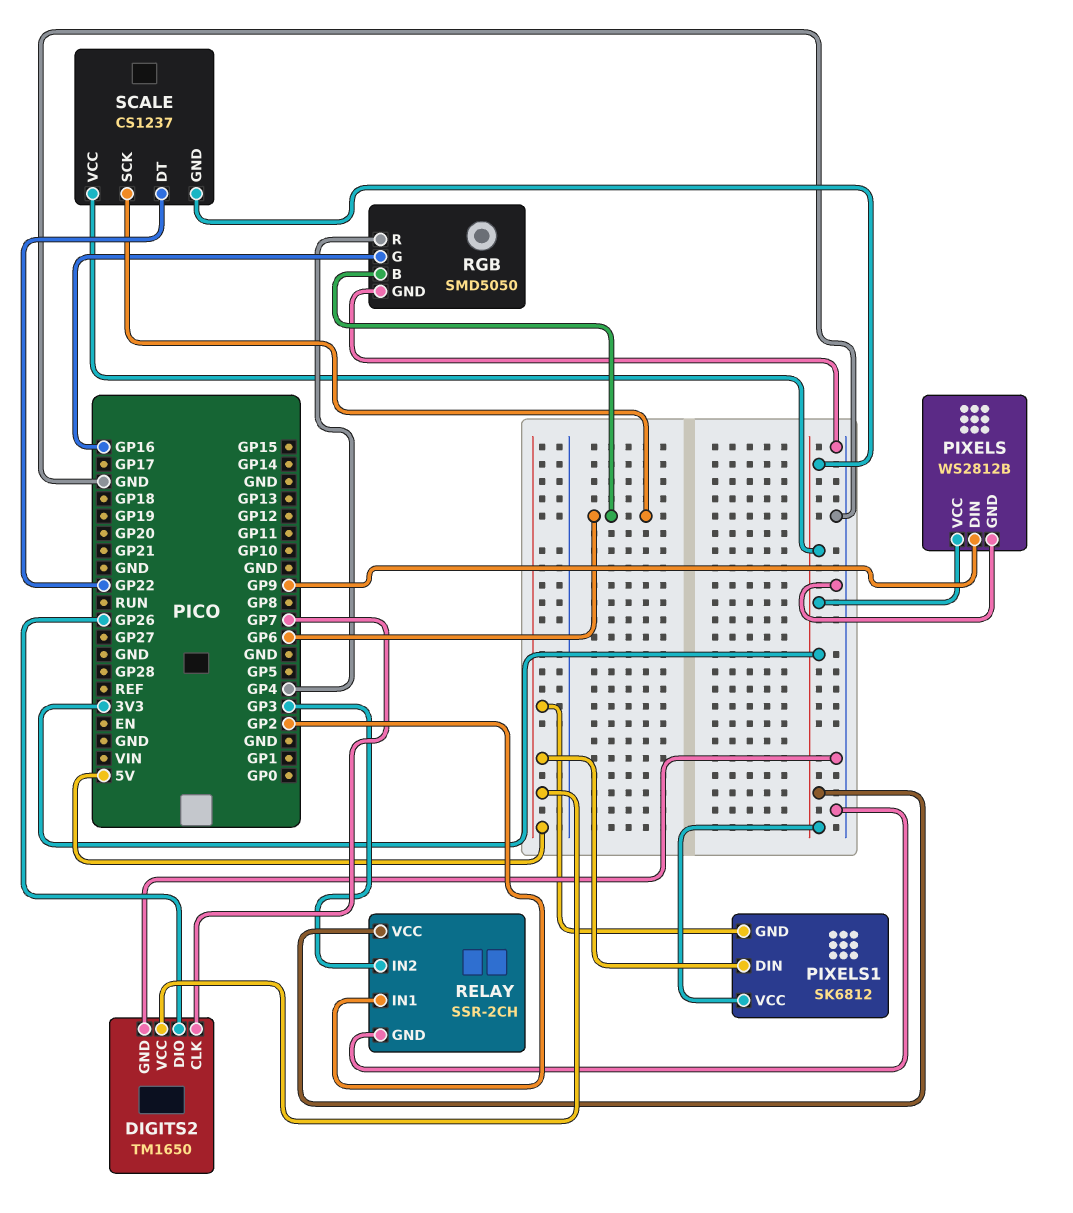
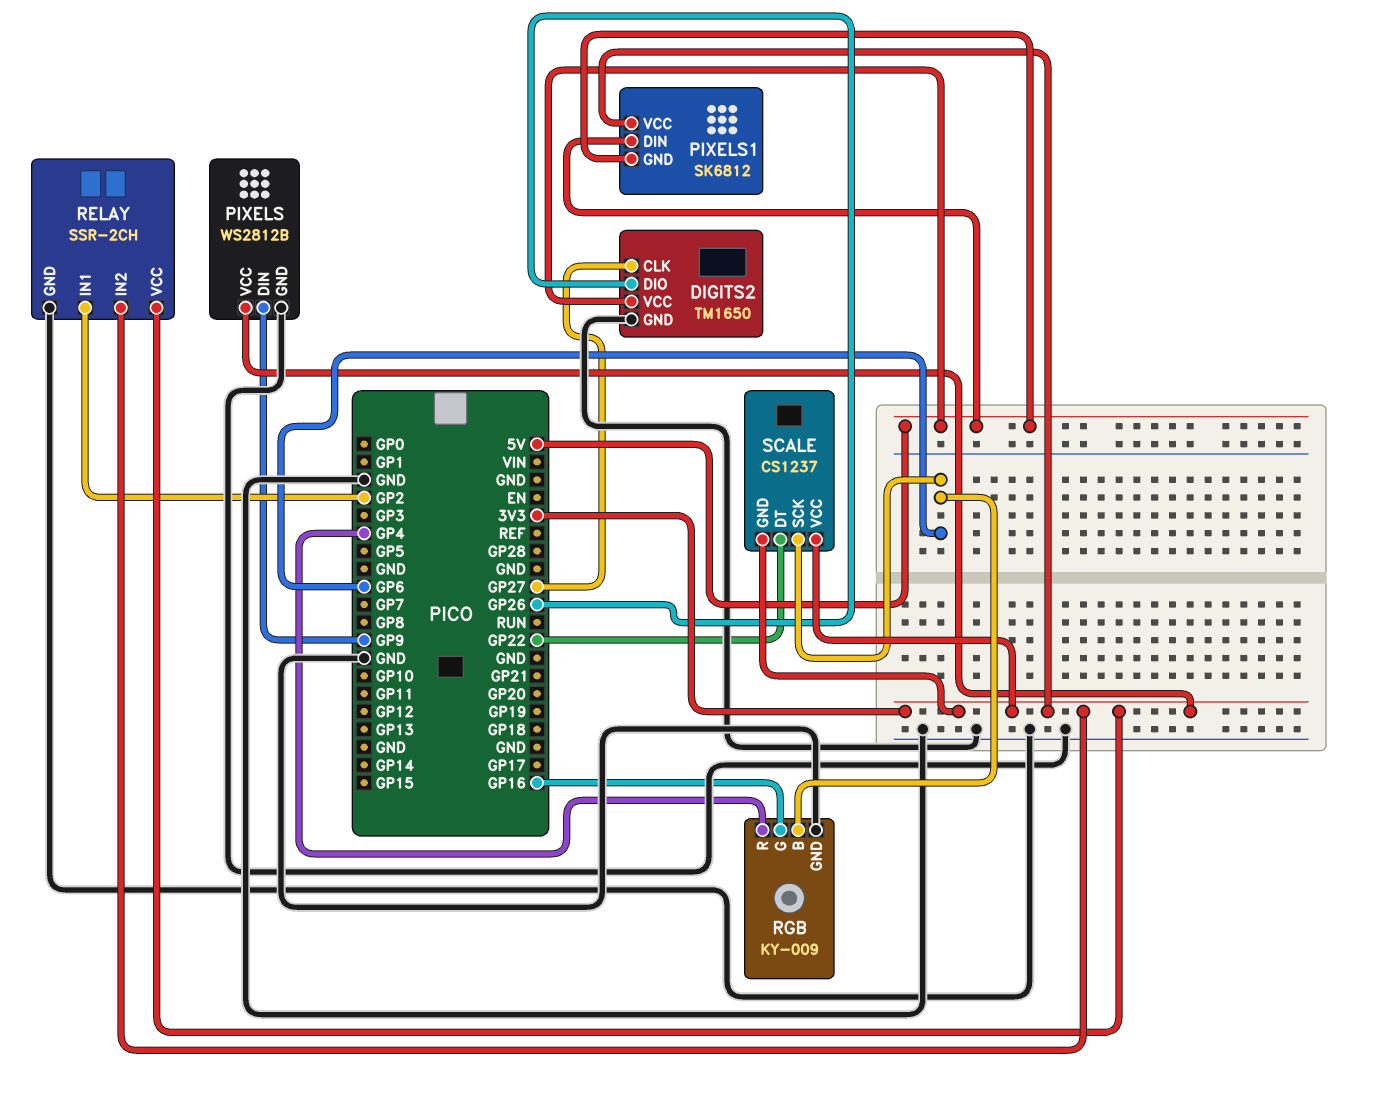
DIGITS2 pin CLK: GP7 -> GP27
RELAY pin IN2: GP3 -> 3V3
RGB: SMD5050 -> KY-009

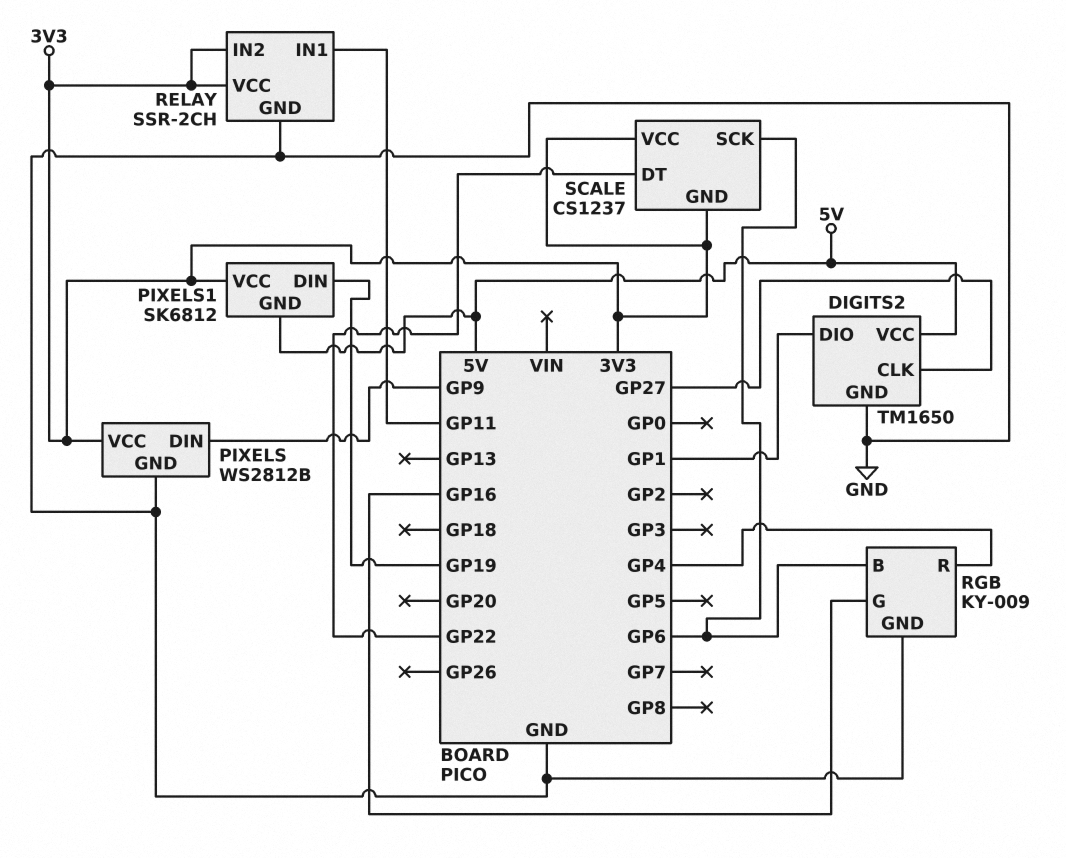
DIGITS2 pin DIO: GP26 -> GP1
PIXELS1 pin DIN: 5V -> GP19
RELAY pin IN1: GP2 -> GP11

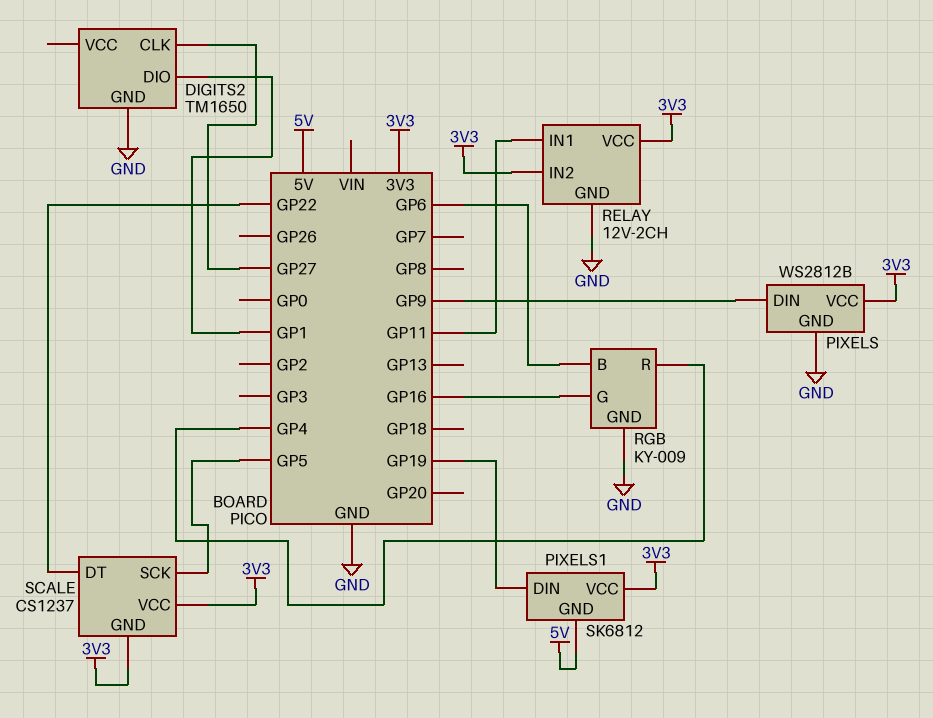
DIGITS2 pin VCC: 5V -> none
RELAY: SSR-2CH -> 12V-2CH
SCALE pin SCK: GP6 -> GP5

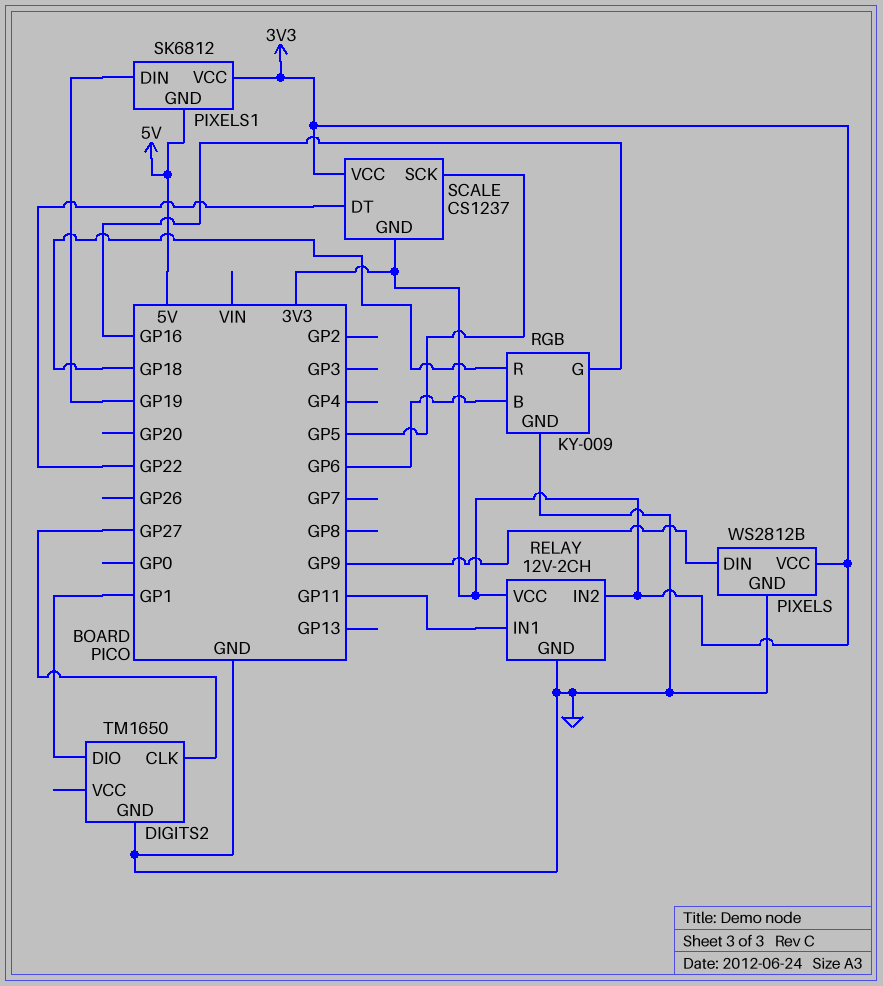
RGB pin R: GP4 -> GP18

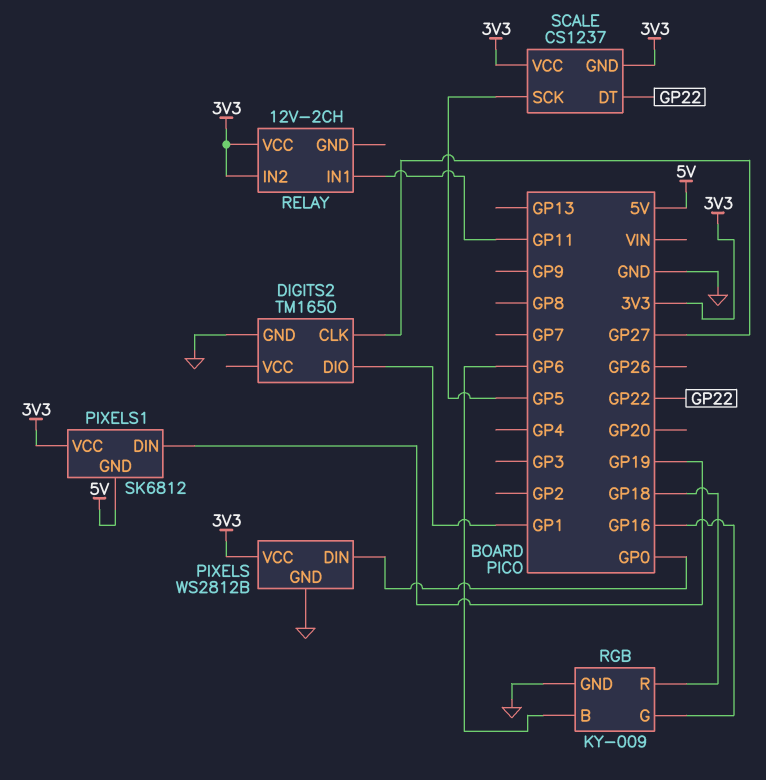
PIXELS pin DIN: GP9 -> GP0
RELAY pin GND: GND -> none

